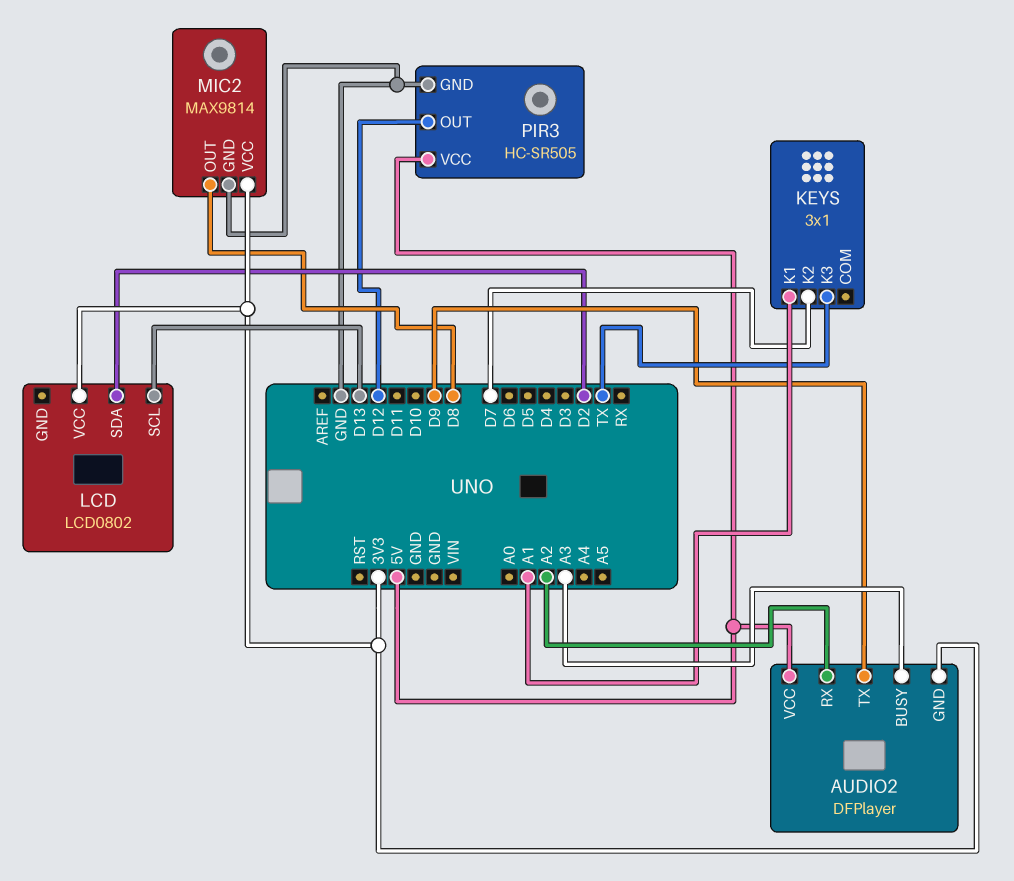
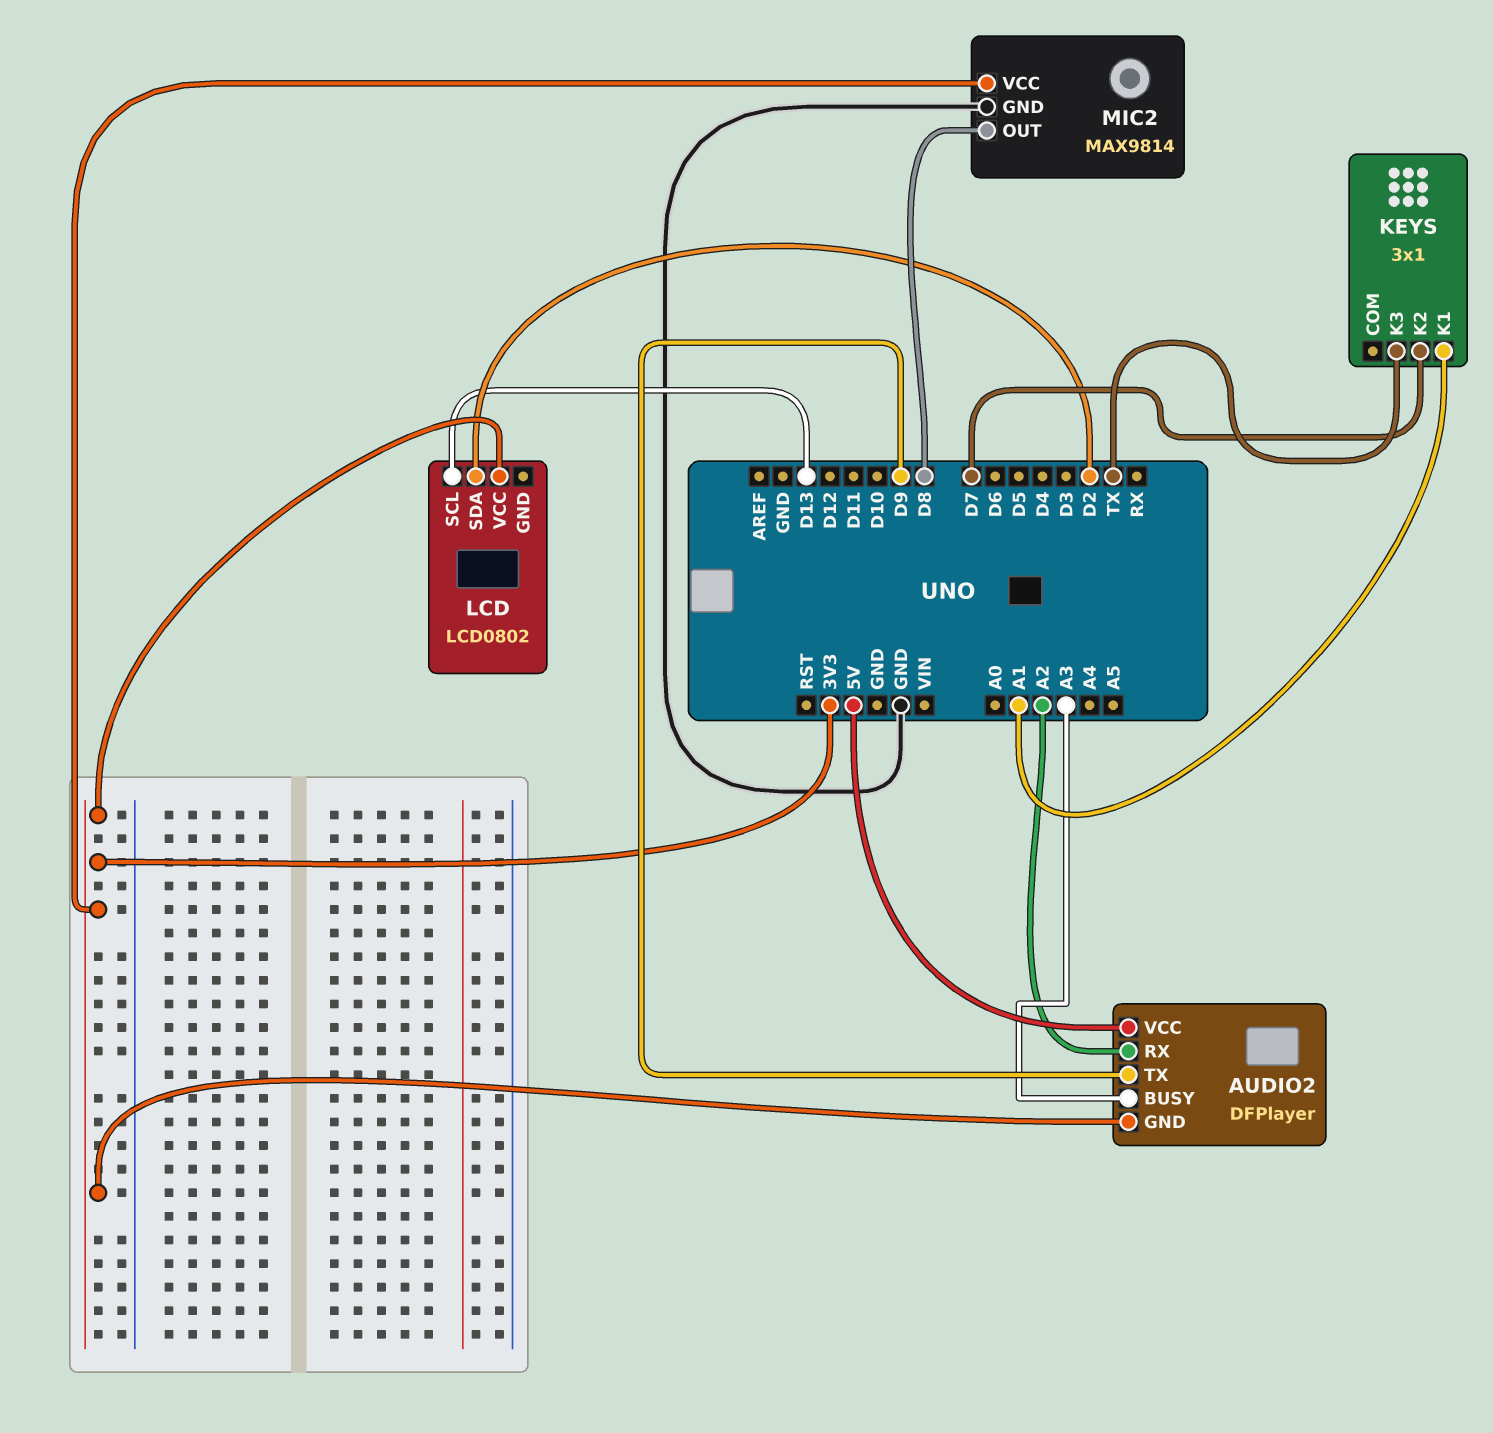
PIR3: HC-SR505 -> none
PIR3 pin GND: GND -> none
PIR3 pin OUT: D12 -> none
PIR3 pin VCC: 5V -> none

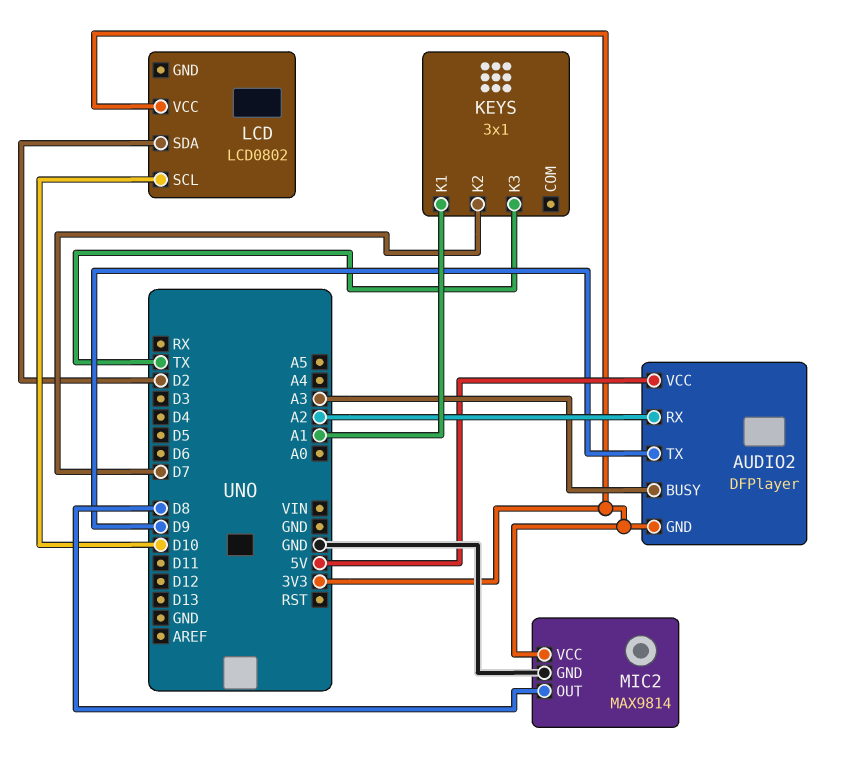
LCD pin SCL: D13 -> D10

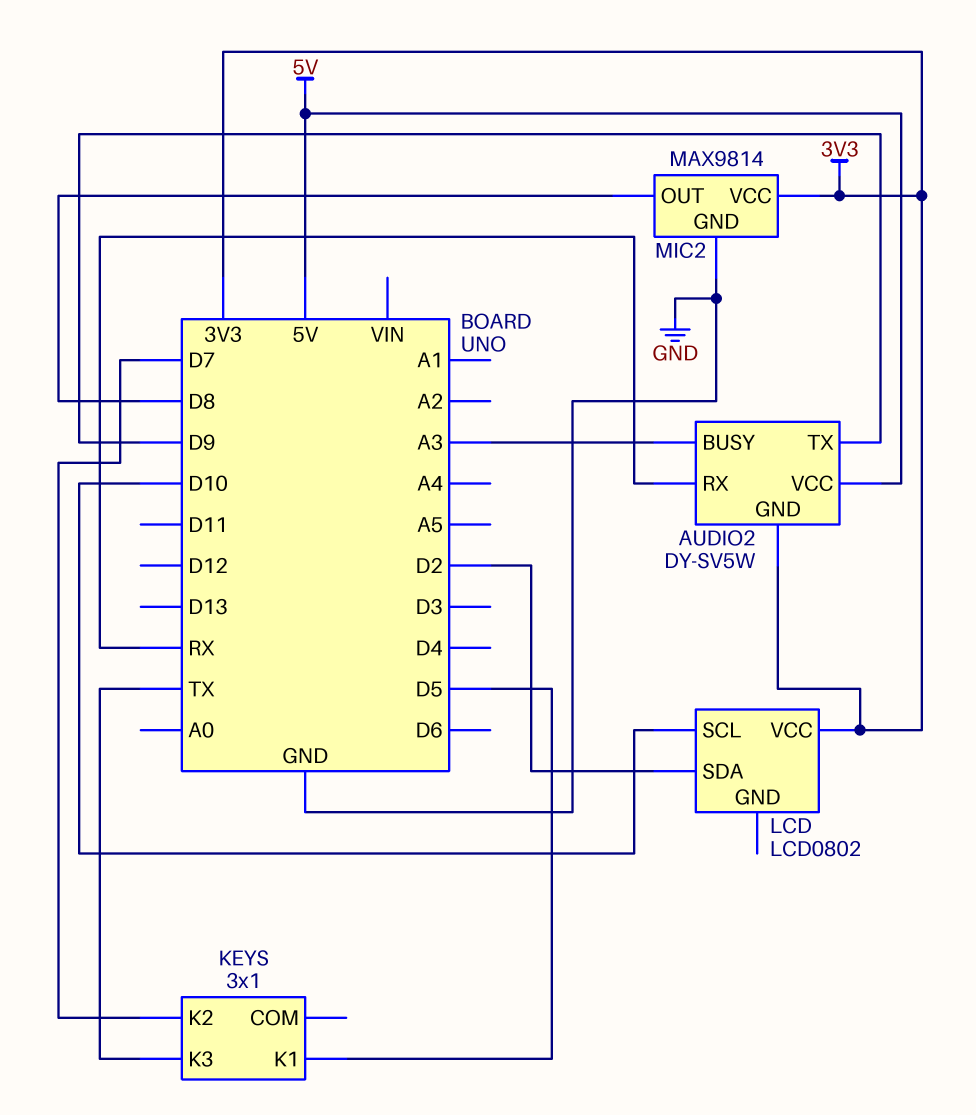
AUDIO2: DFPlayer -> DY-SV5W
AUDIO2 pin RX: A2 -> RX
KEYS pin K1: A1 -> D5

